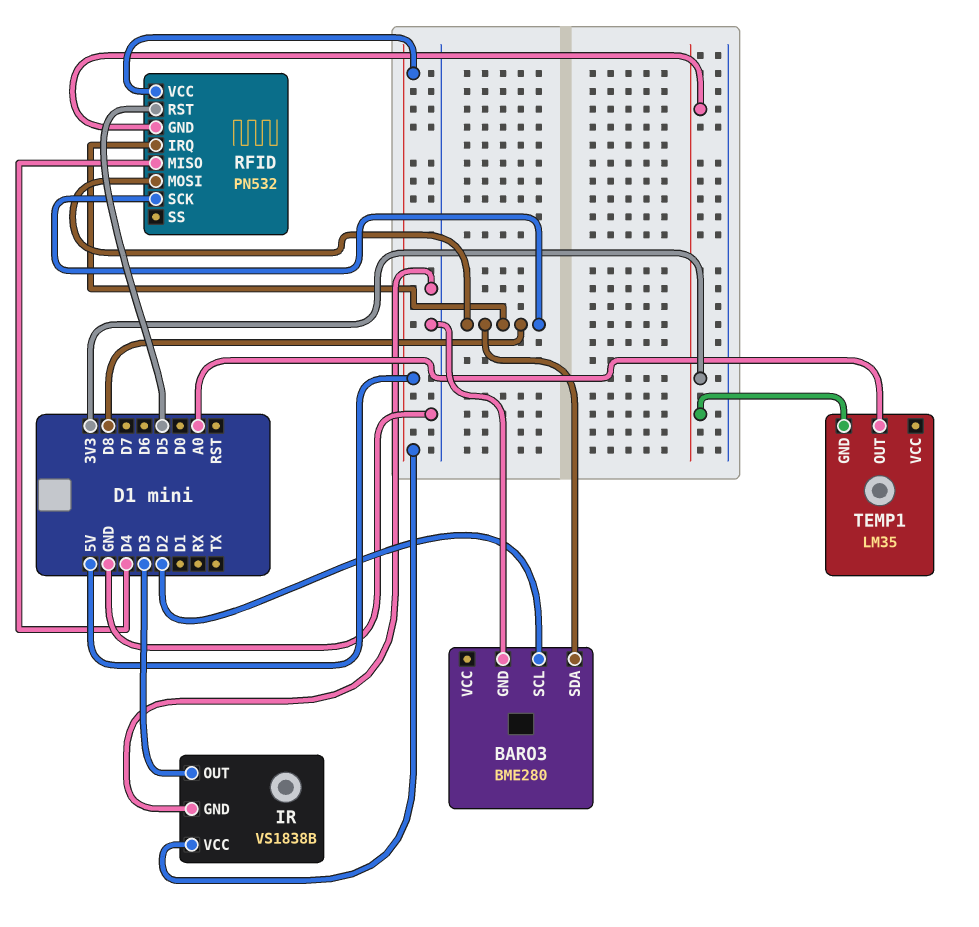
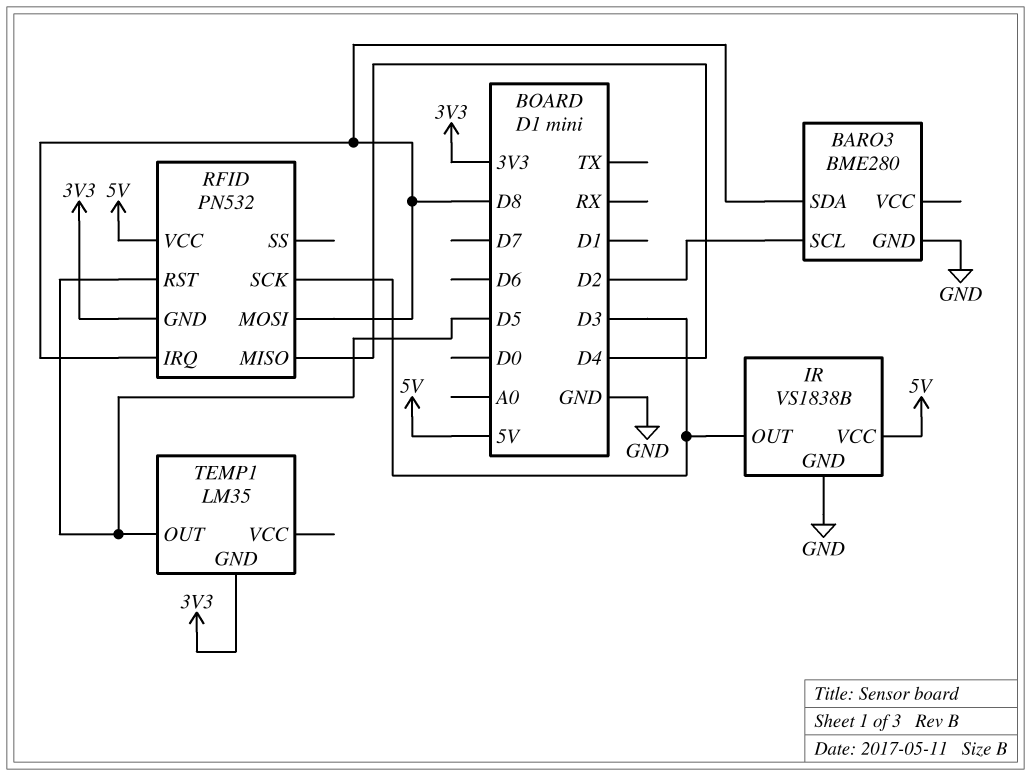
RFID pin SCK: D8 -> D3
TEMP1 pin OUT: A0 -> D5

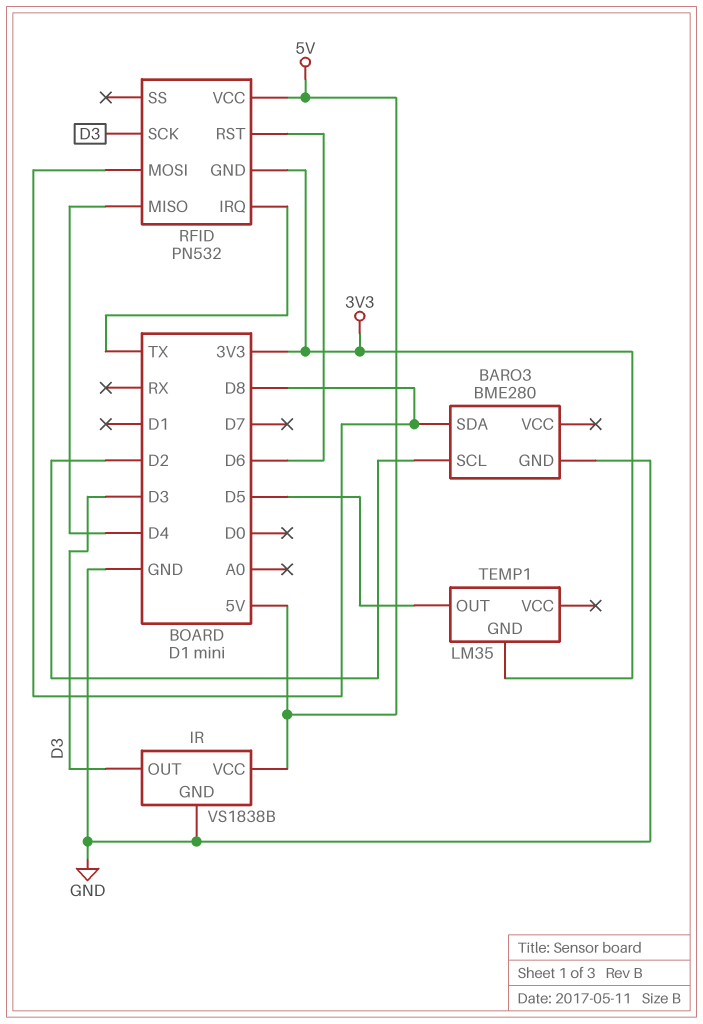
RFID pin IRQ: D8 -> TX
RFID pin RST: D5 -> D6

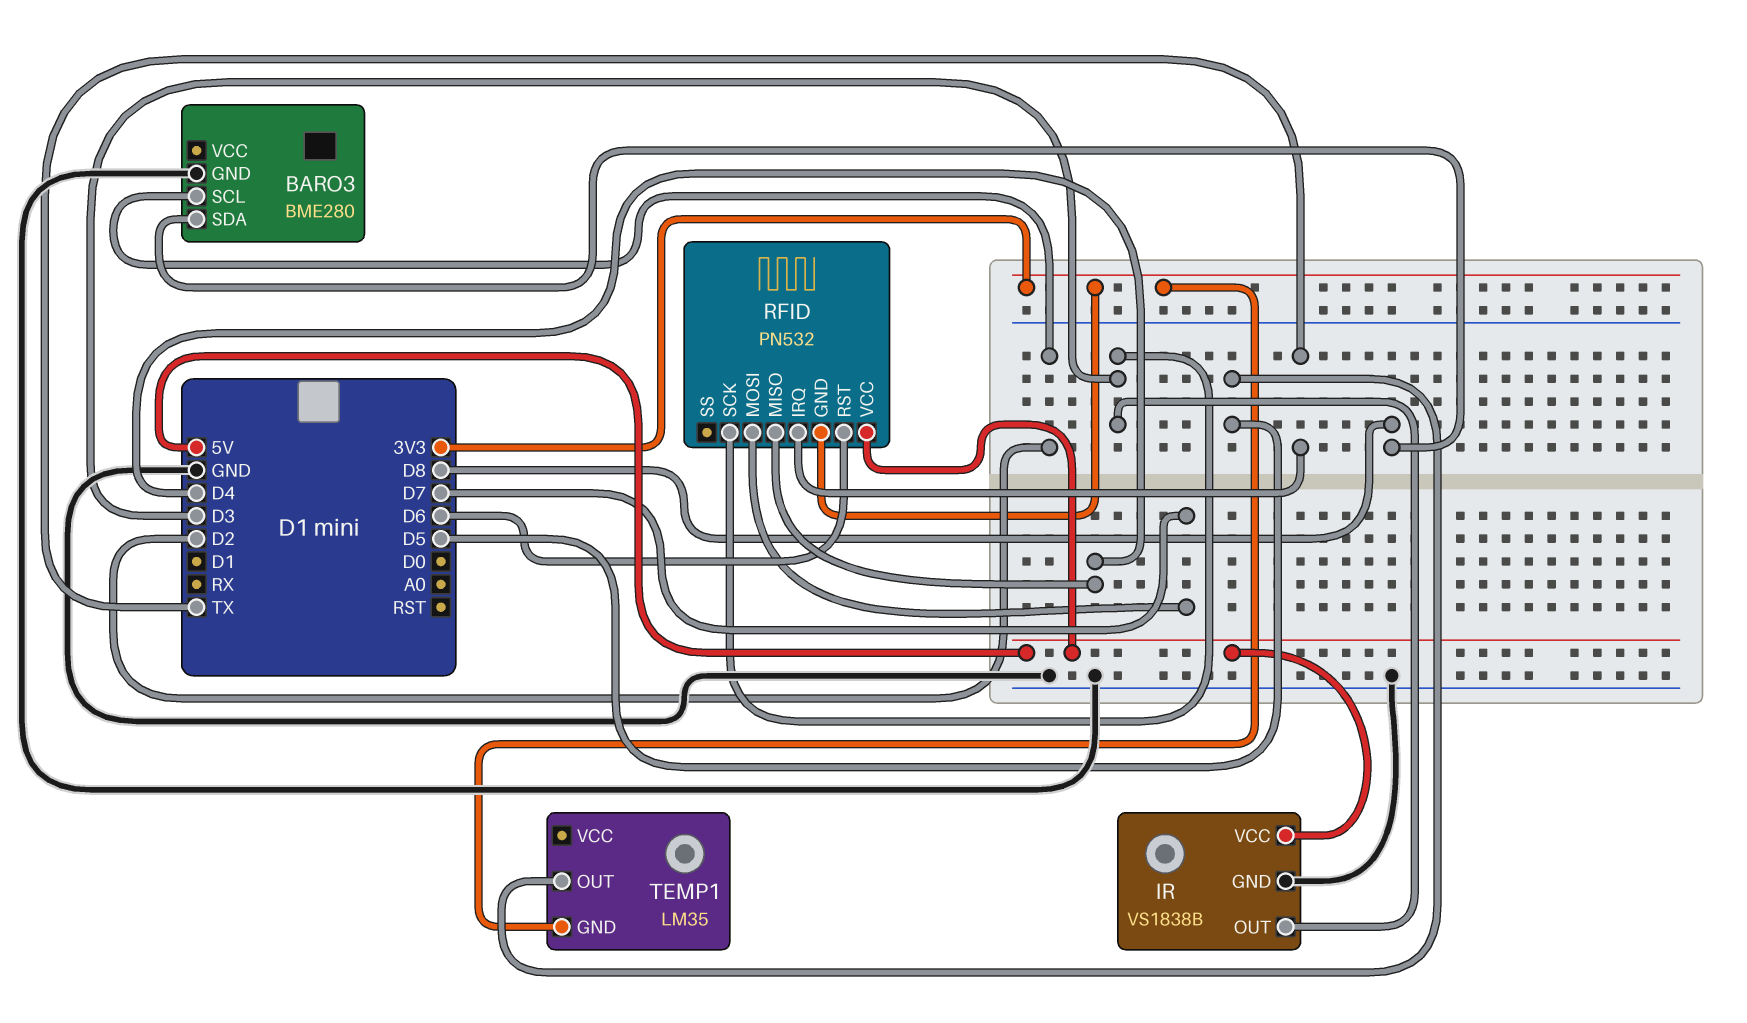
RFID pin MOSI: D8 -> D7

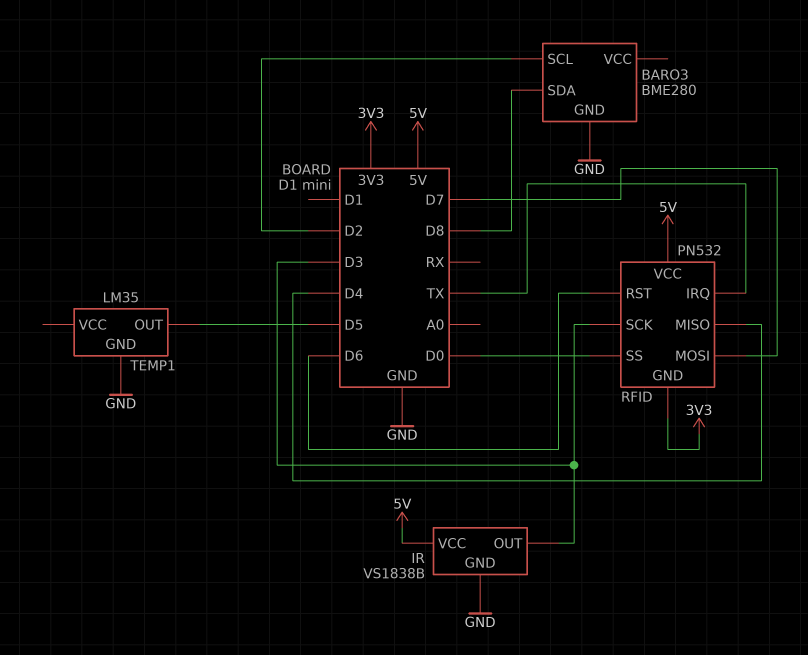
RFID pin SS: none -> D0
TEMP1 pin GND: 3V3 -> GND

